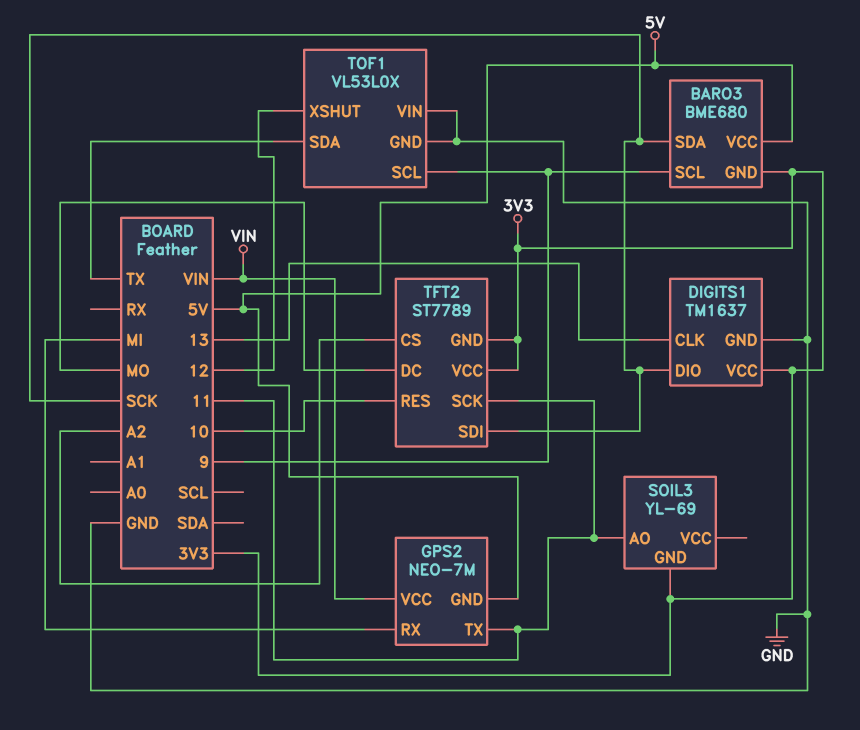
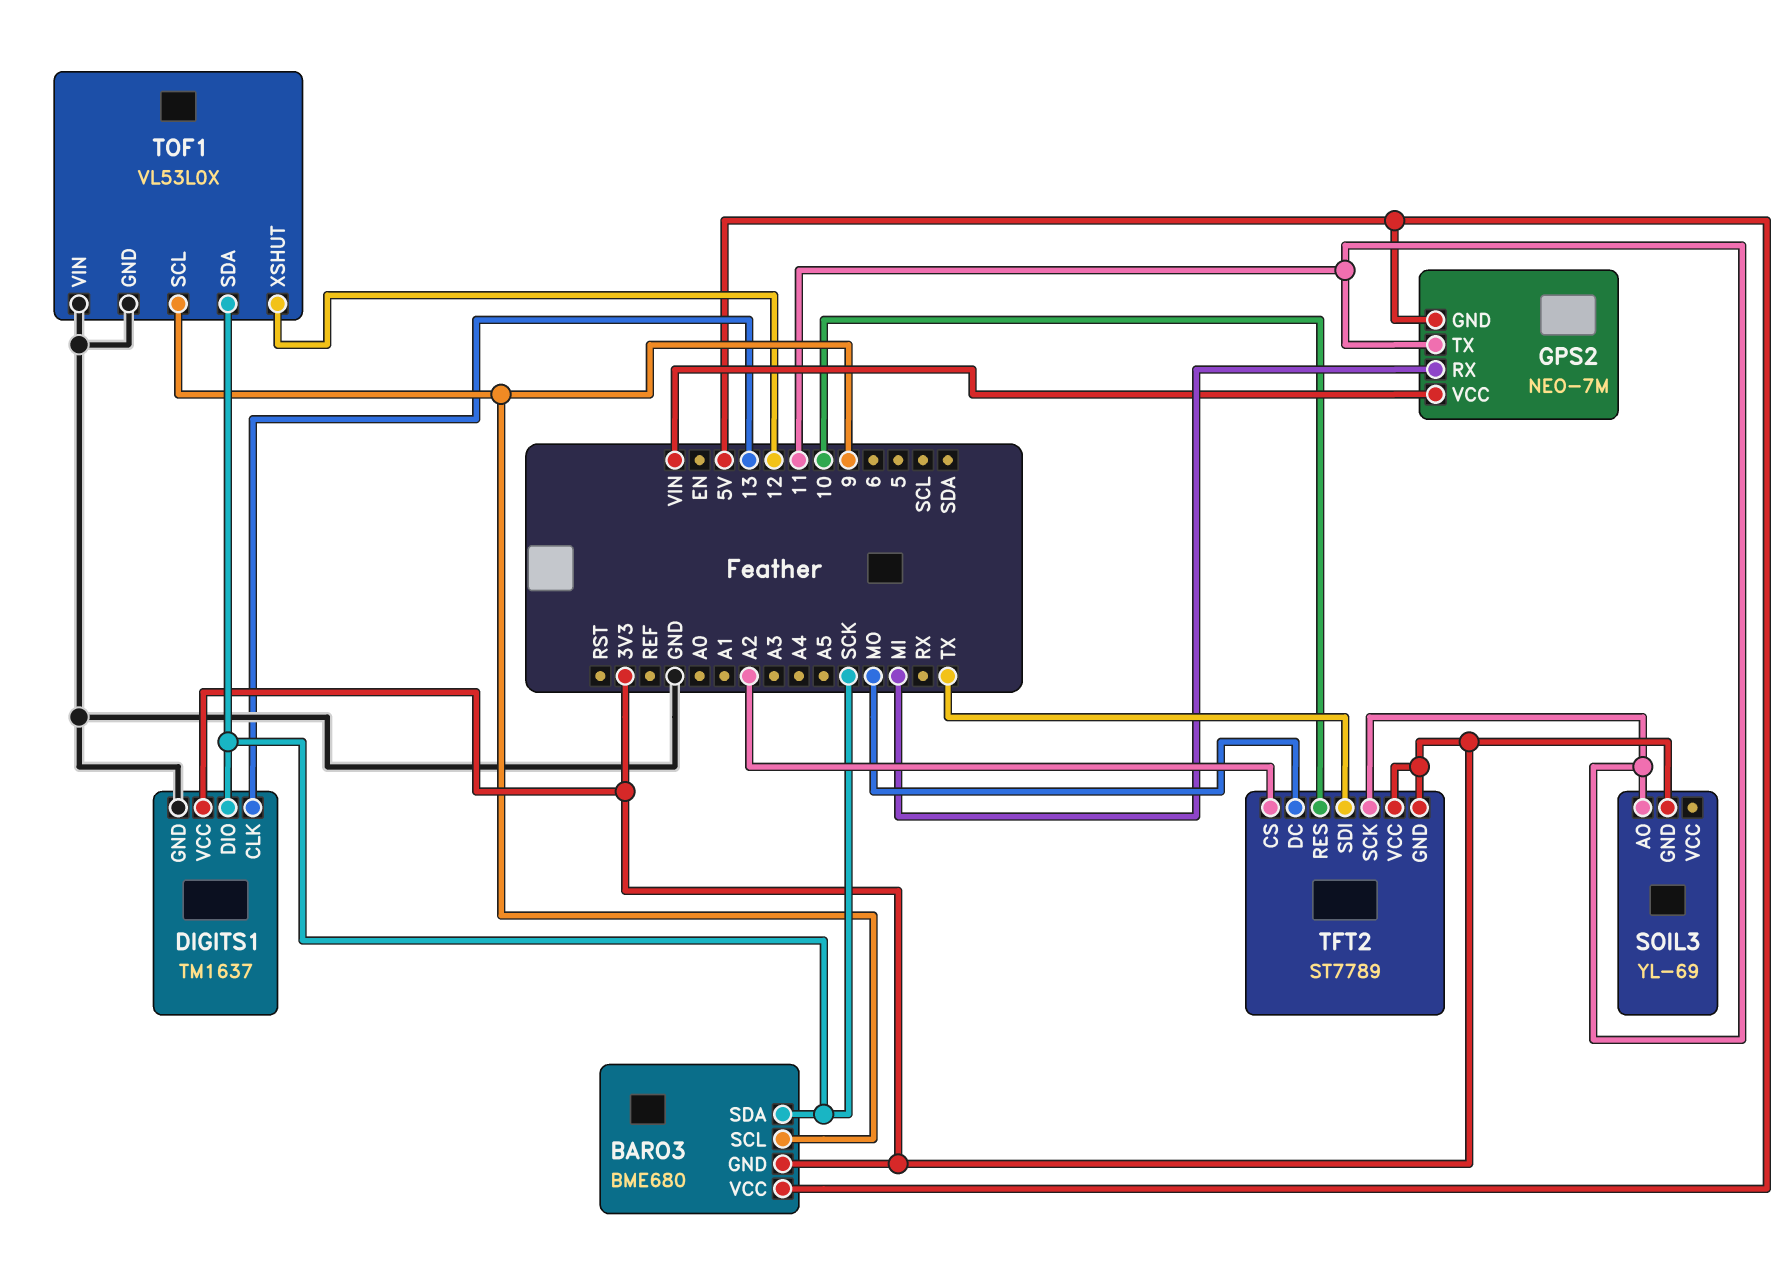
TFT2 pin SDI: SCK -> TX
TOF1 pin SDA: TX -> SCK

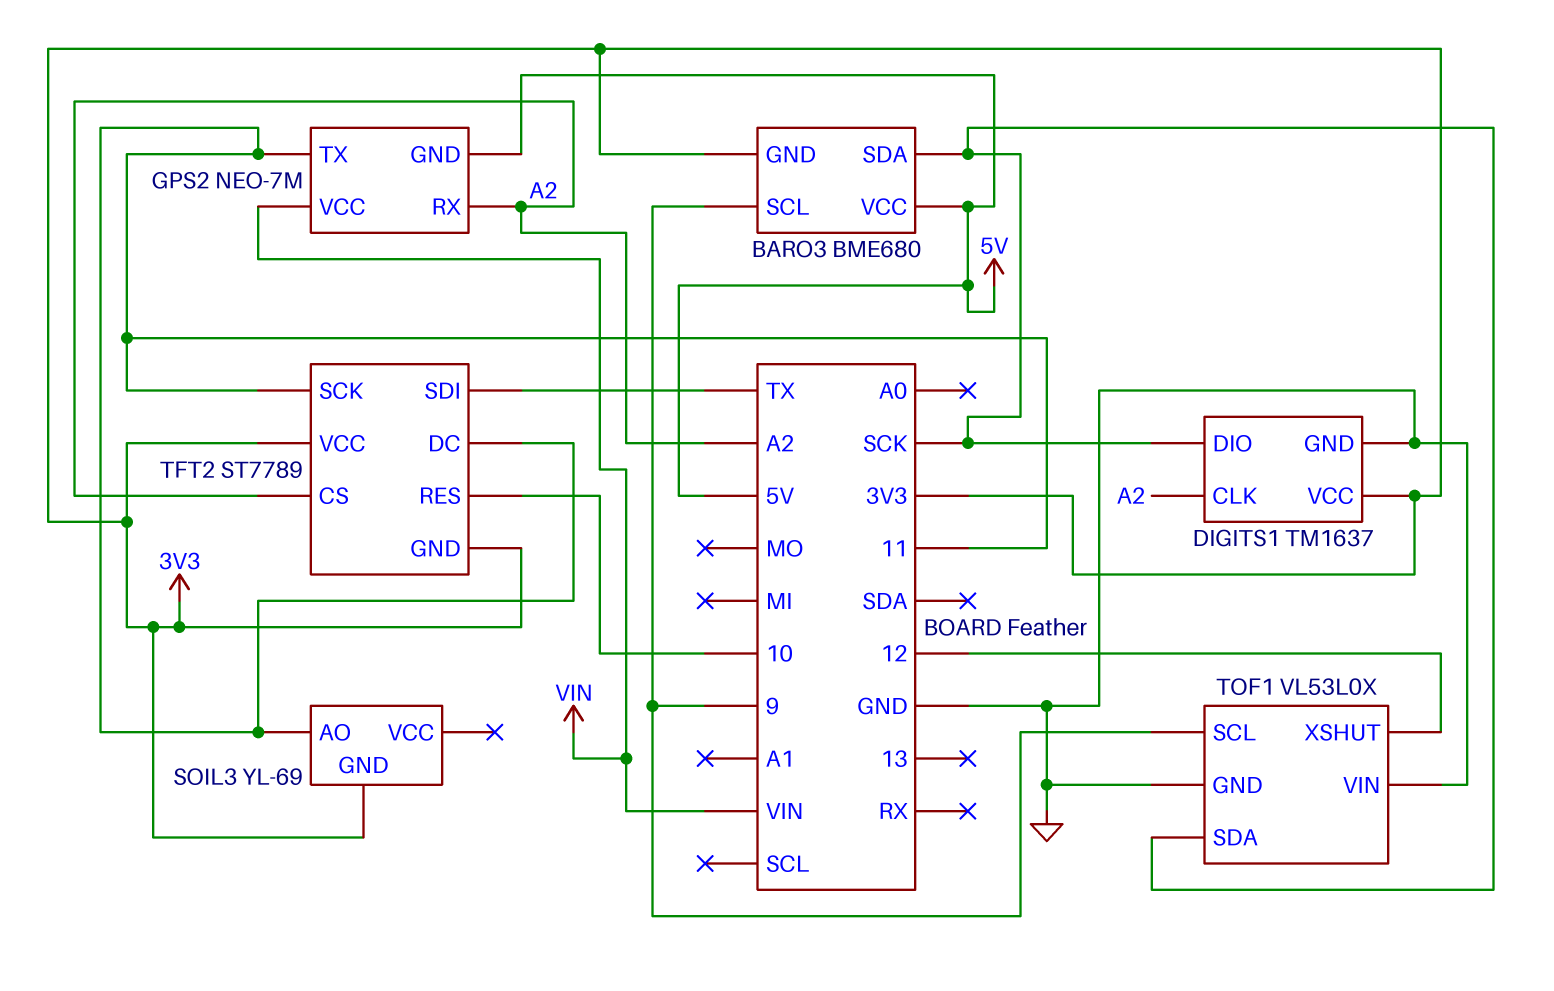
DIGITS1 pin CLK: 13 -> A2
GPS2 pin RX: MI -> A2
TFT2 pin DC: MO -> 11

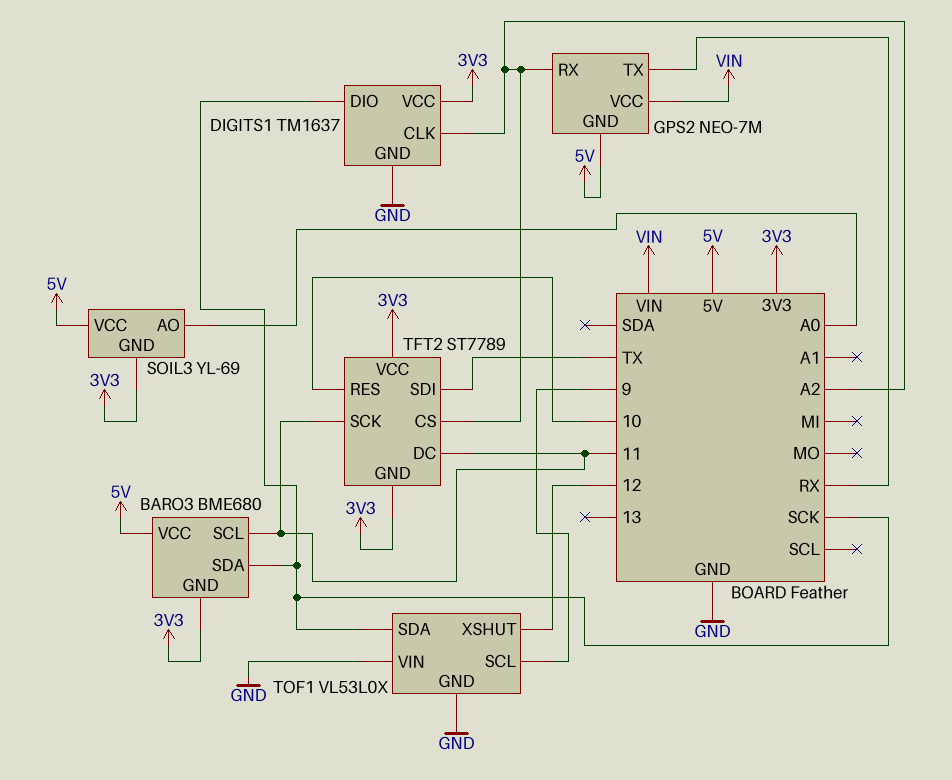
BARO3 pin SCL: 9 -> 11
GPS2 pin TX: 11 -> RX
SOIL3 pin AO: 11 -> A0
SOIL3 pin VCC: none -> 5V

